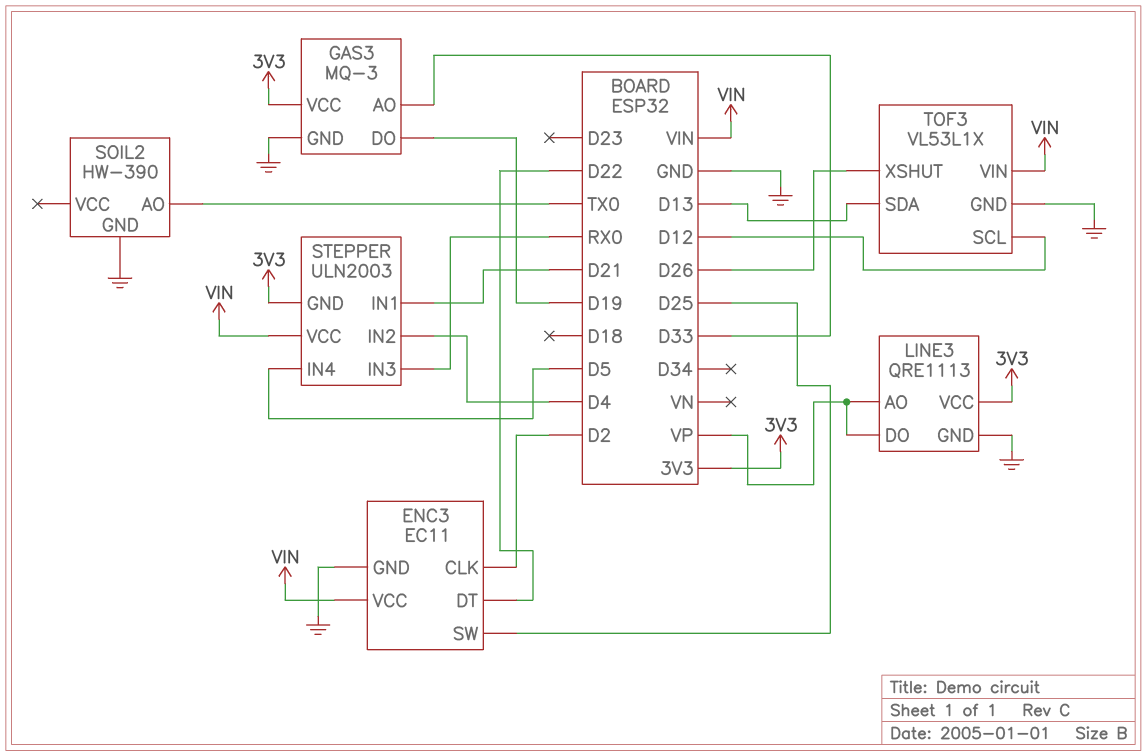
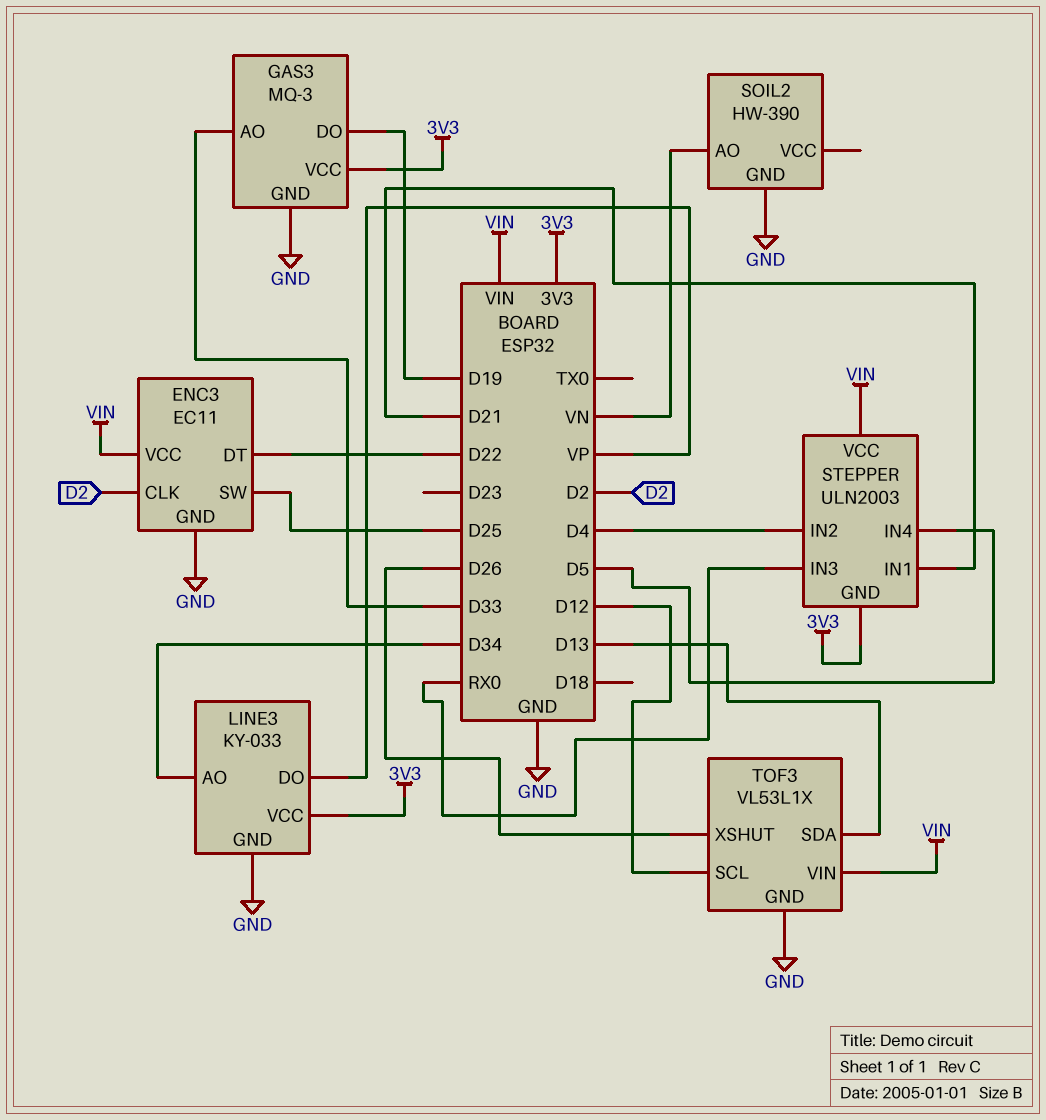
LINE3: QRE1113 -> KY-033
LINE3 pin AO: VP -> D34
SOIL2 pin AO: TX0 -> VN

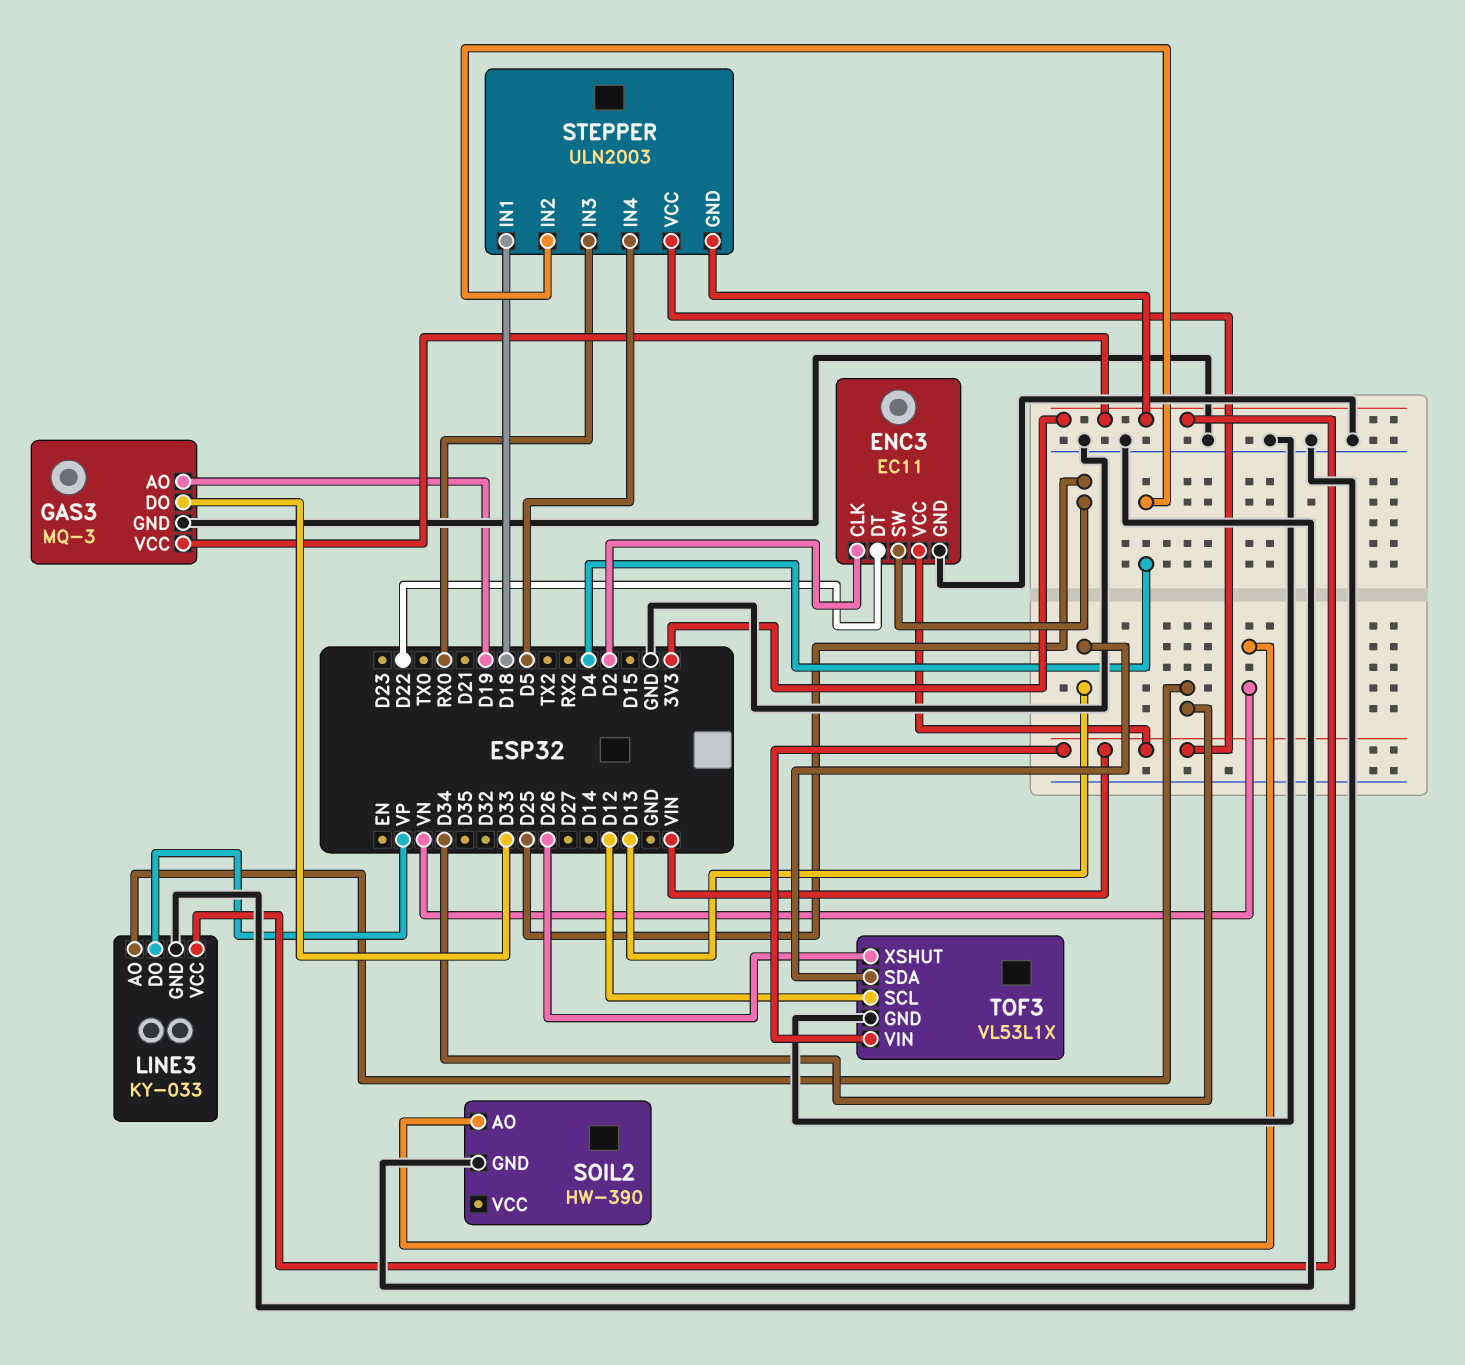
GAS3 pin AO: D33 -> D19
GAS3 pin DO: D19 -> D33
STEPPER pin IN1: D21 -> D18

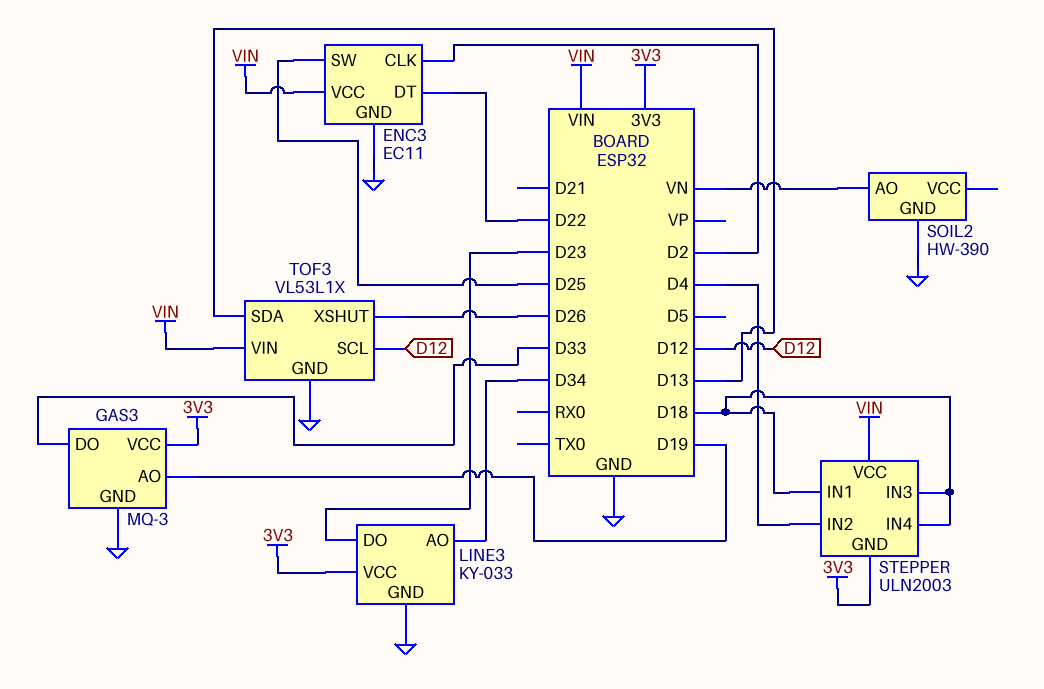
LINE3 pin DO: VP -> D23
STEPPER pin IN3: RX0 -> D18
STEPPER pin IN4: D5 -> D18

